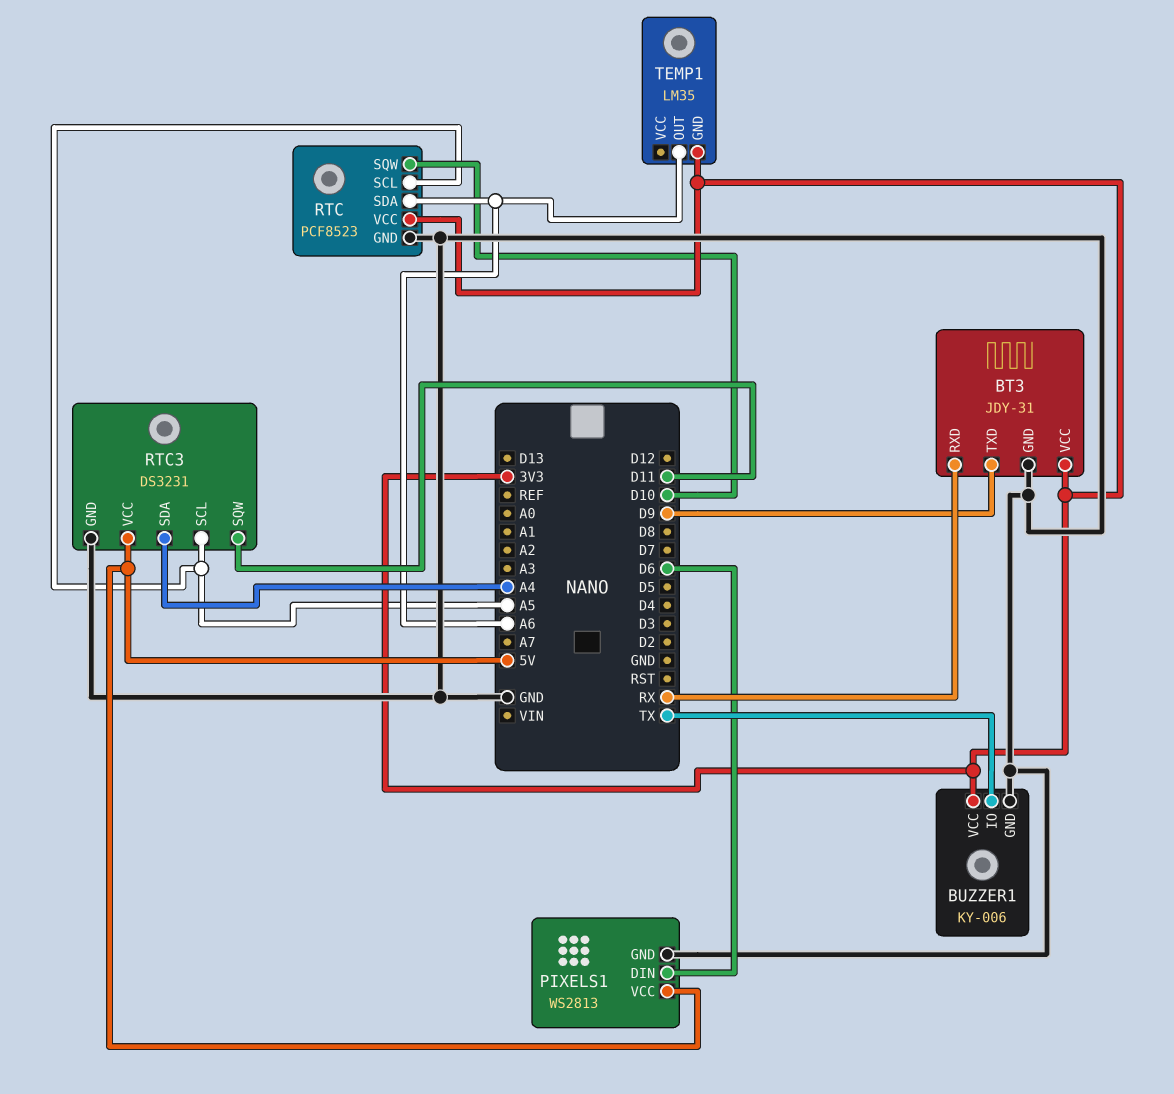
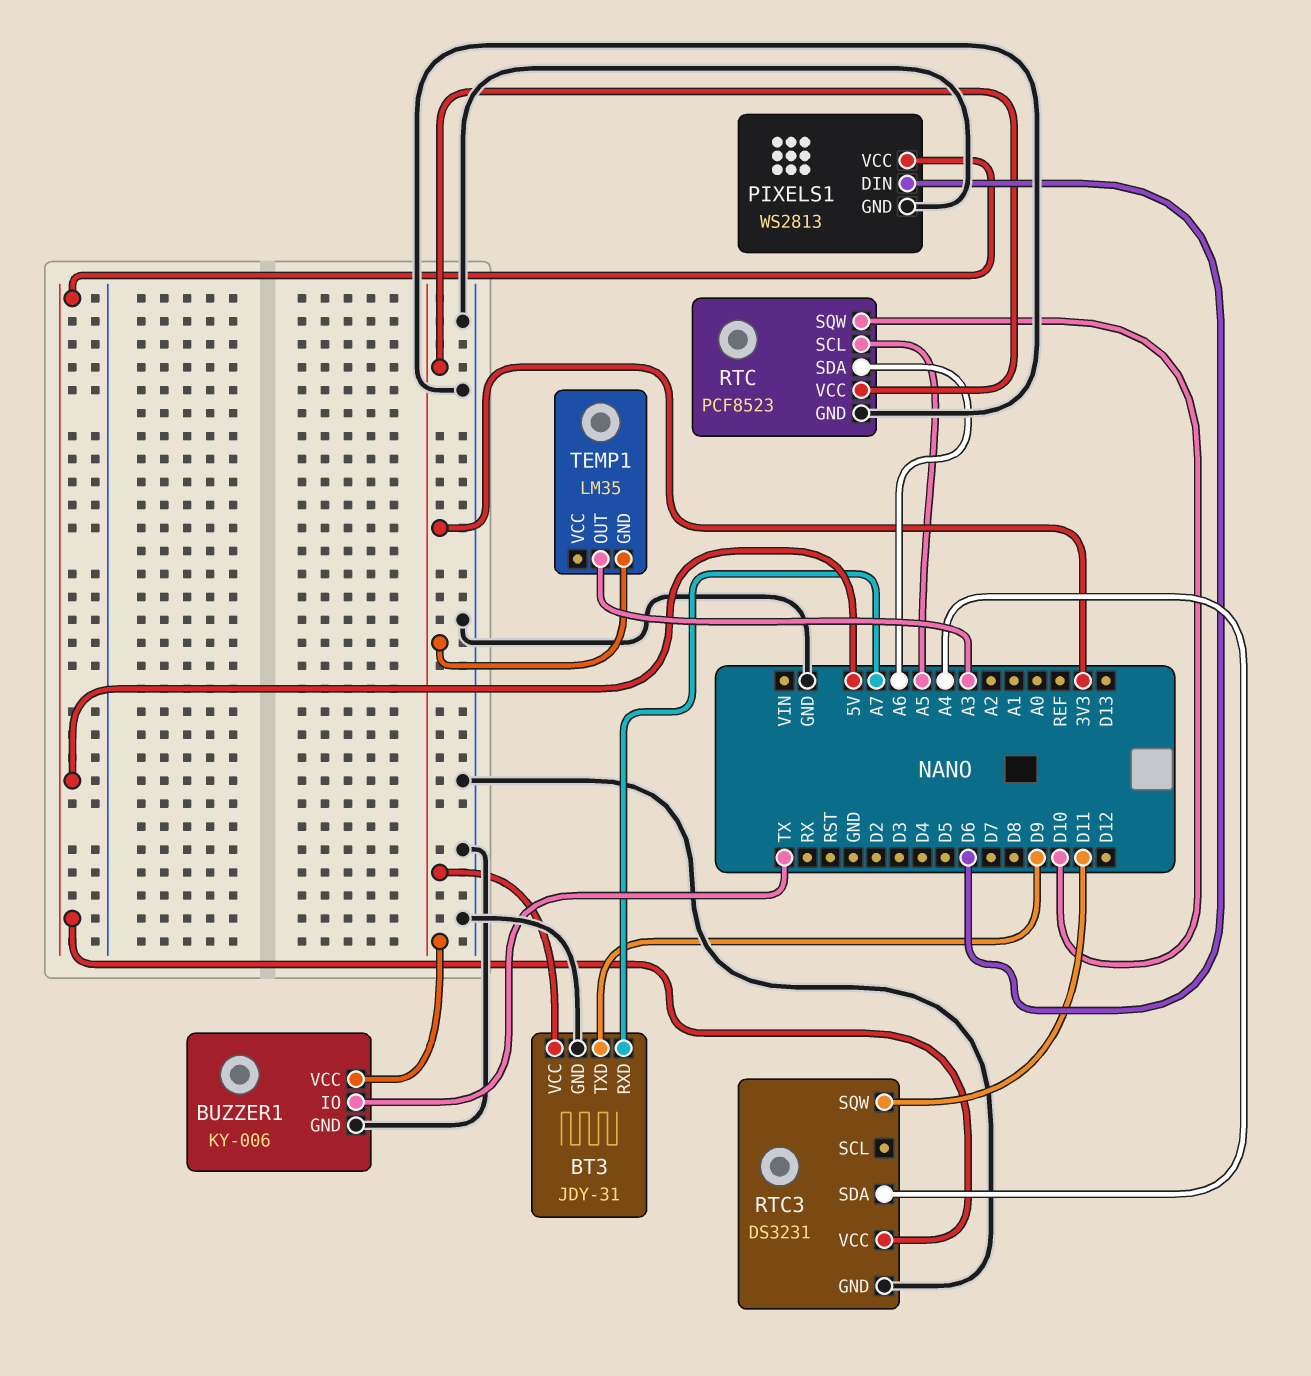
BT3 pin RXD: RX -> A7
RTC3 pin SCL: A5 -> none
TEMP1 pin OUT: A6 -> A3

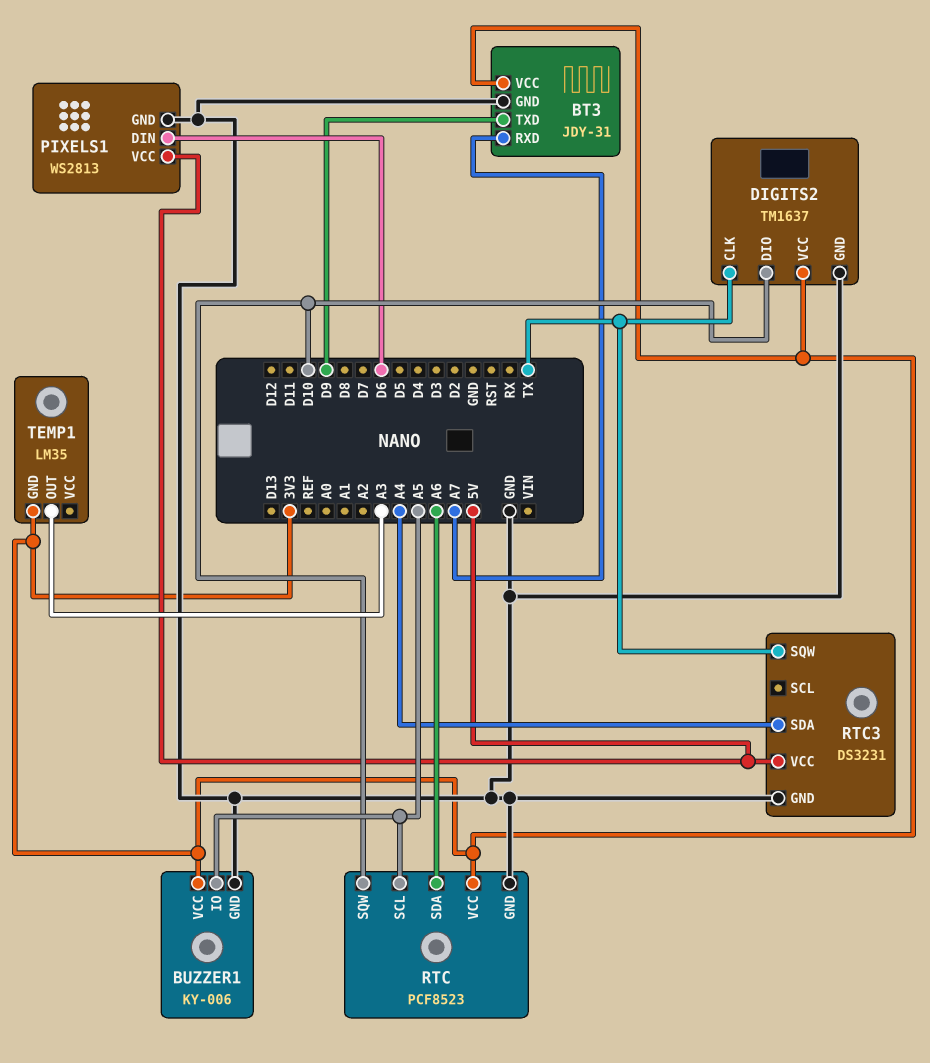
BUZZER1 pin IO: TX -> A5
DIGITS2: none -> TM1637
DIGITS2 pin CLK: none -> TX
DIGITS2 pin DIO: none -> D10
DIGITS2 pin GND: none -> GND
DIGITS2 pin VCC: none -> 3V3
RTC3 pin SQW: D11 -> TX

